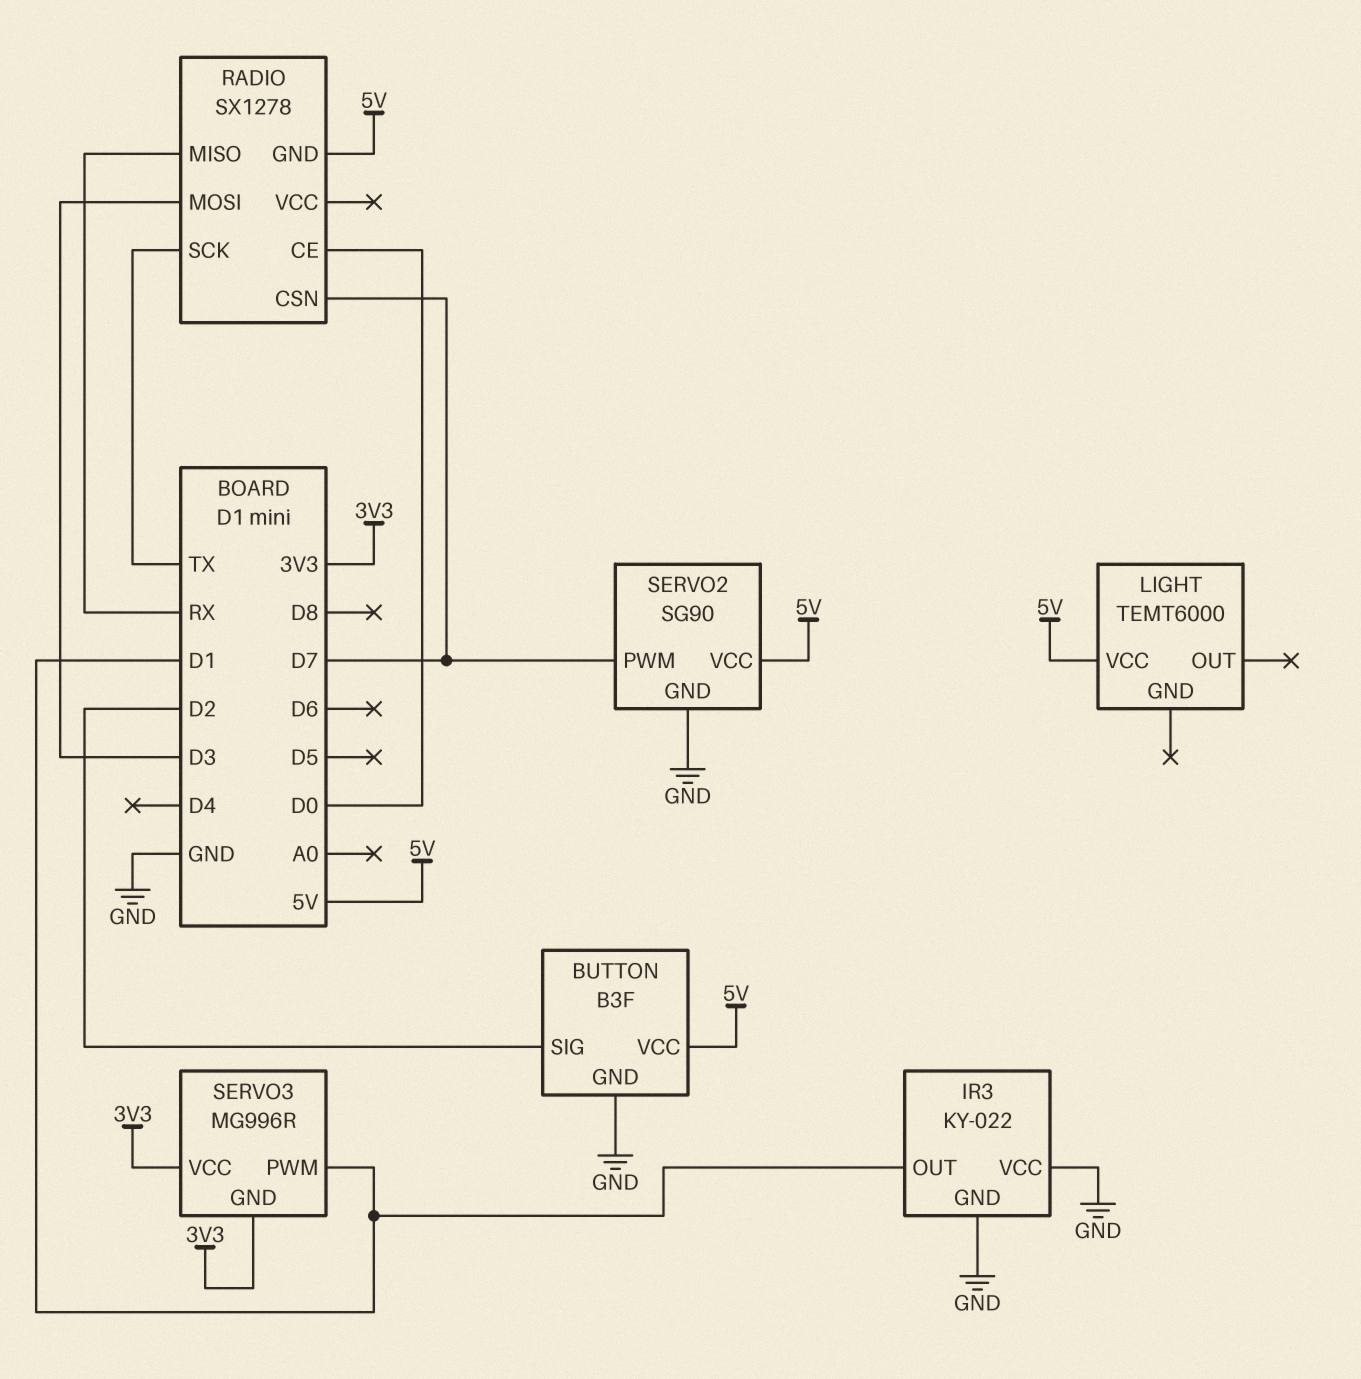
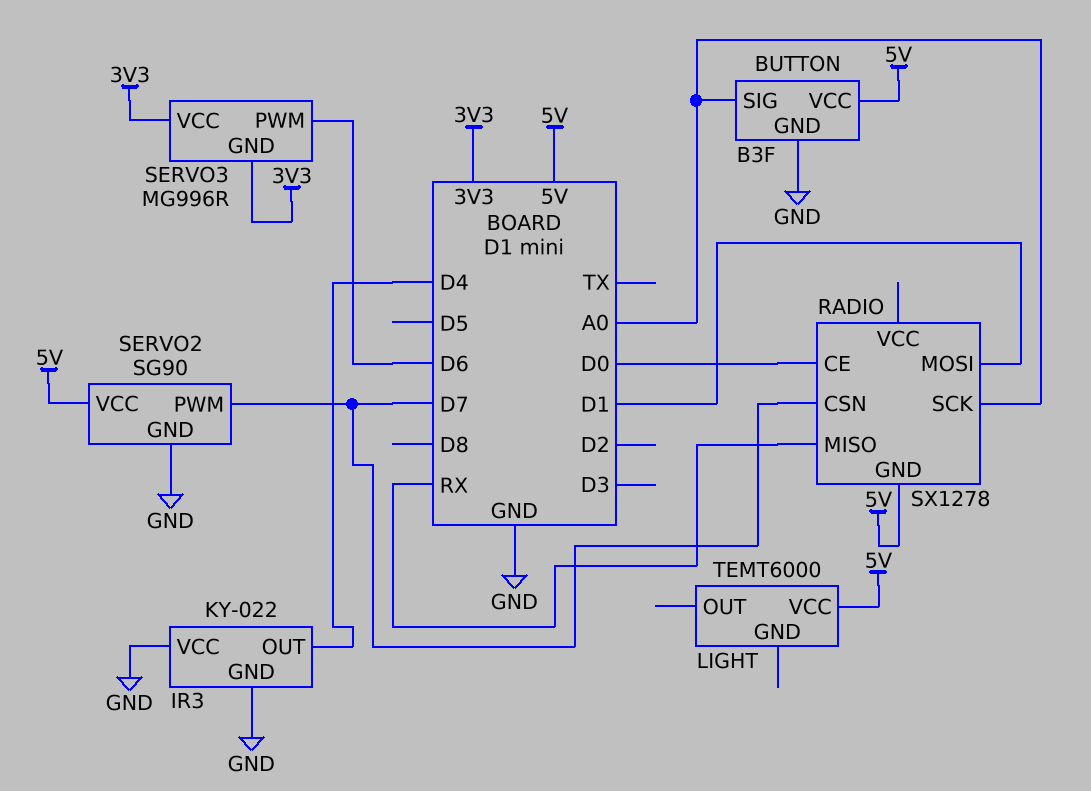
BUTTON pin SIG: D2 -> A0
IR3 pin OUT: D1 -> D4
RADIO pin MOSI: D3 -> D1
RADIO pin SCK: TX -> A0
SERVO3 pin PWM: D1 -> D6

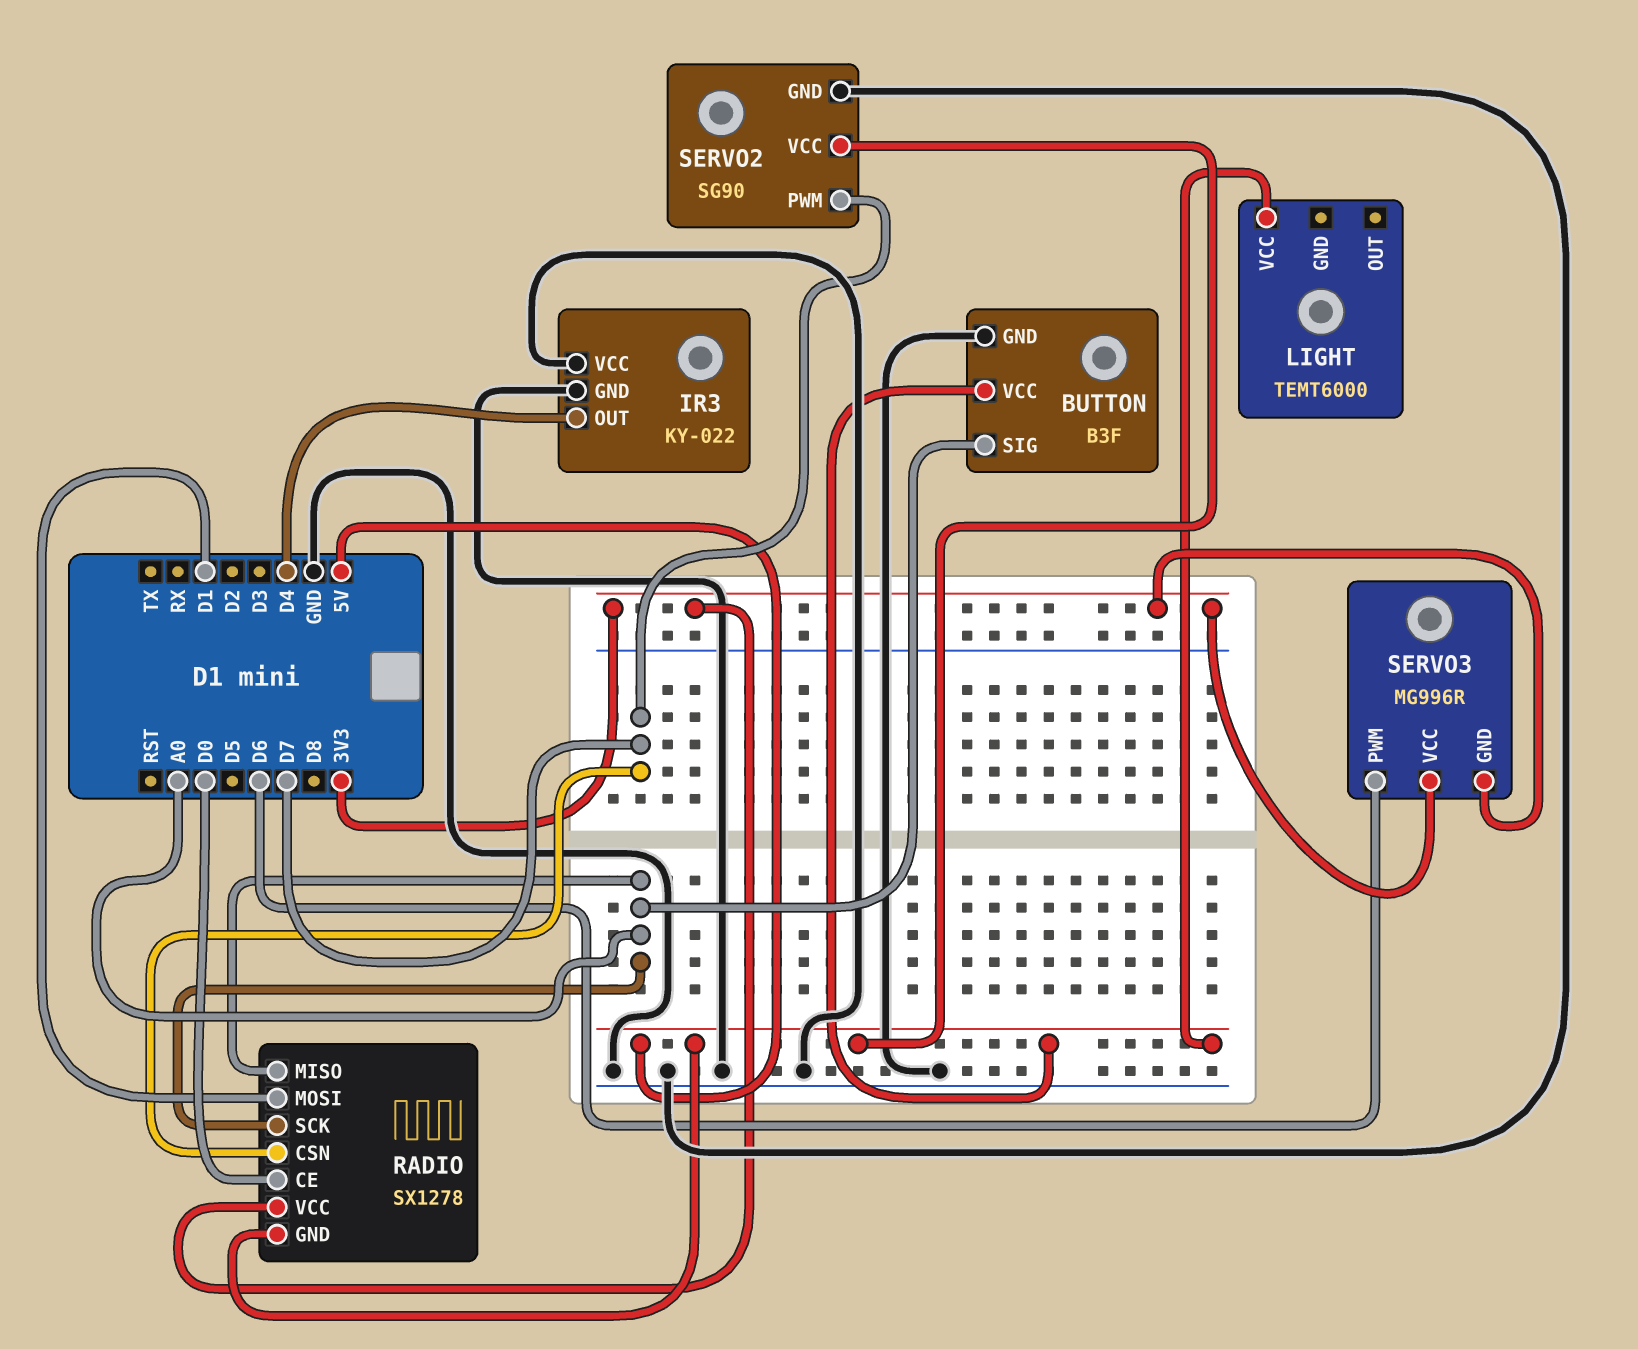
RADIO pin MISO: RX -> A0
RADIO pin VCC: none -> 3V3

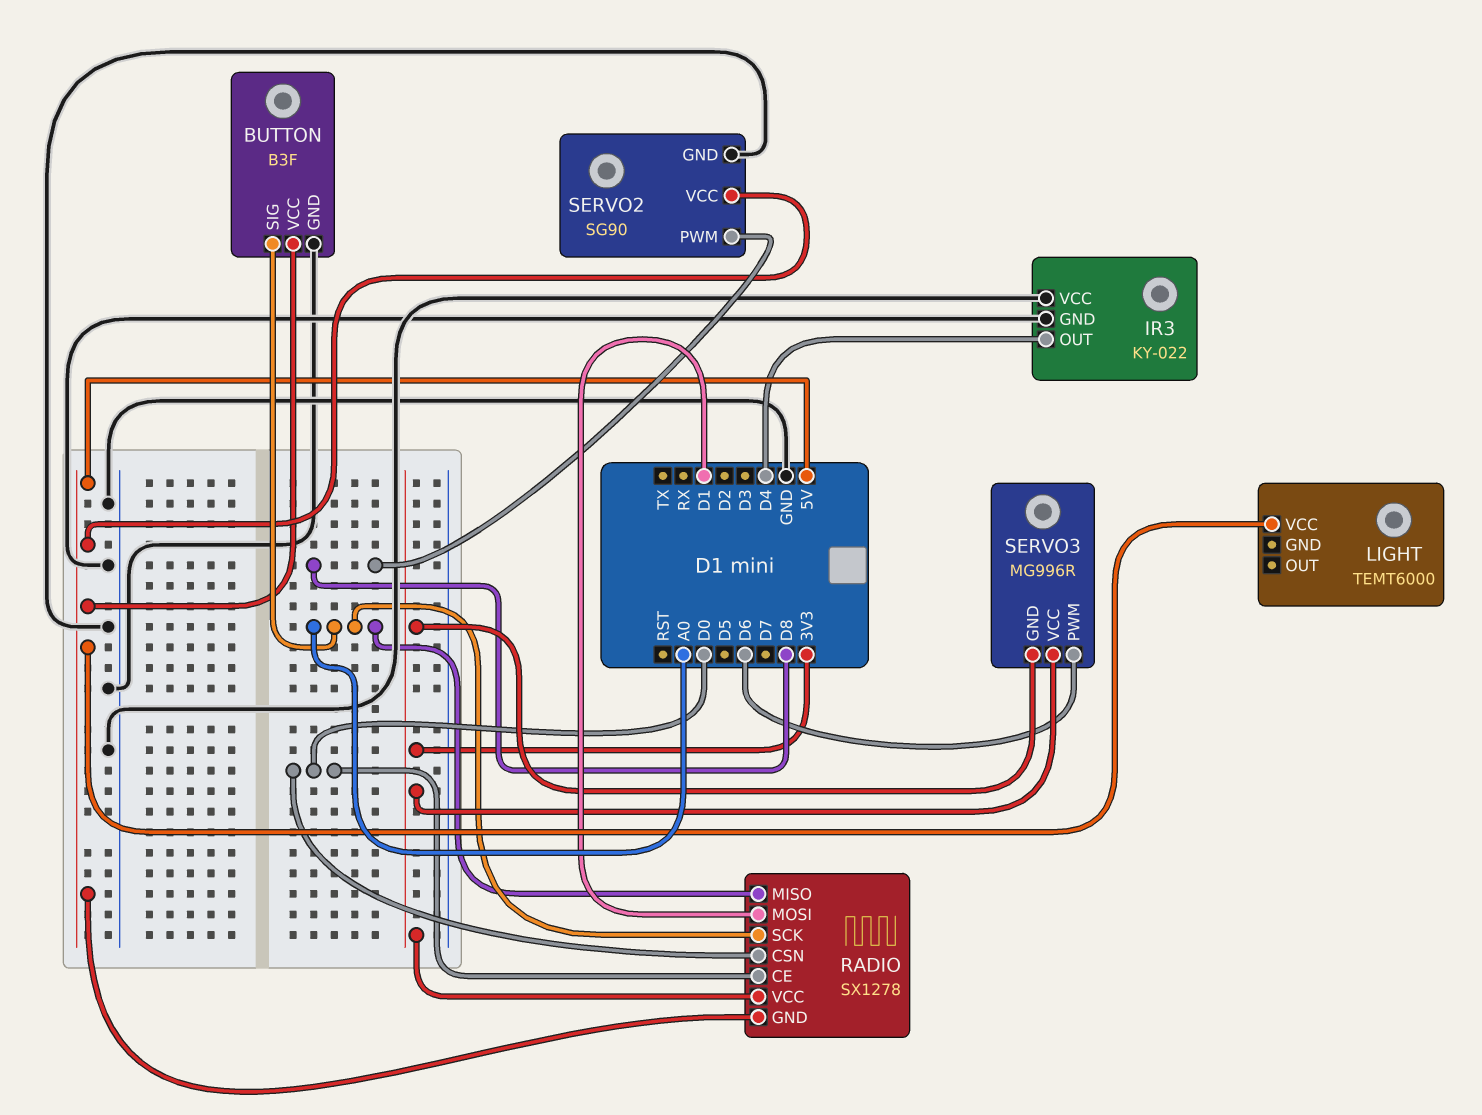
RADIO pin CSN: D7 -> D0
SERVO2 pin PWM: D7 -> D8

